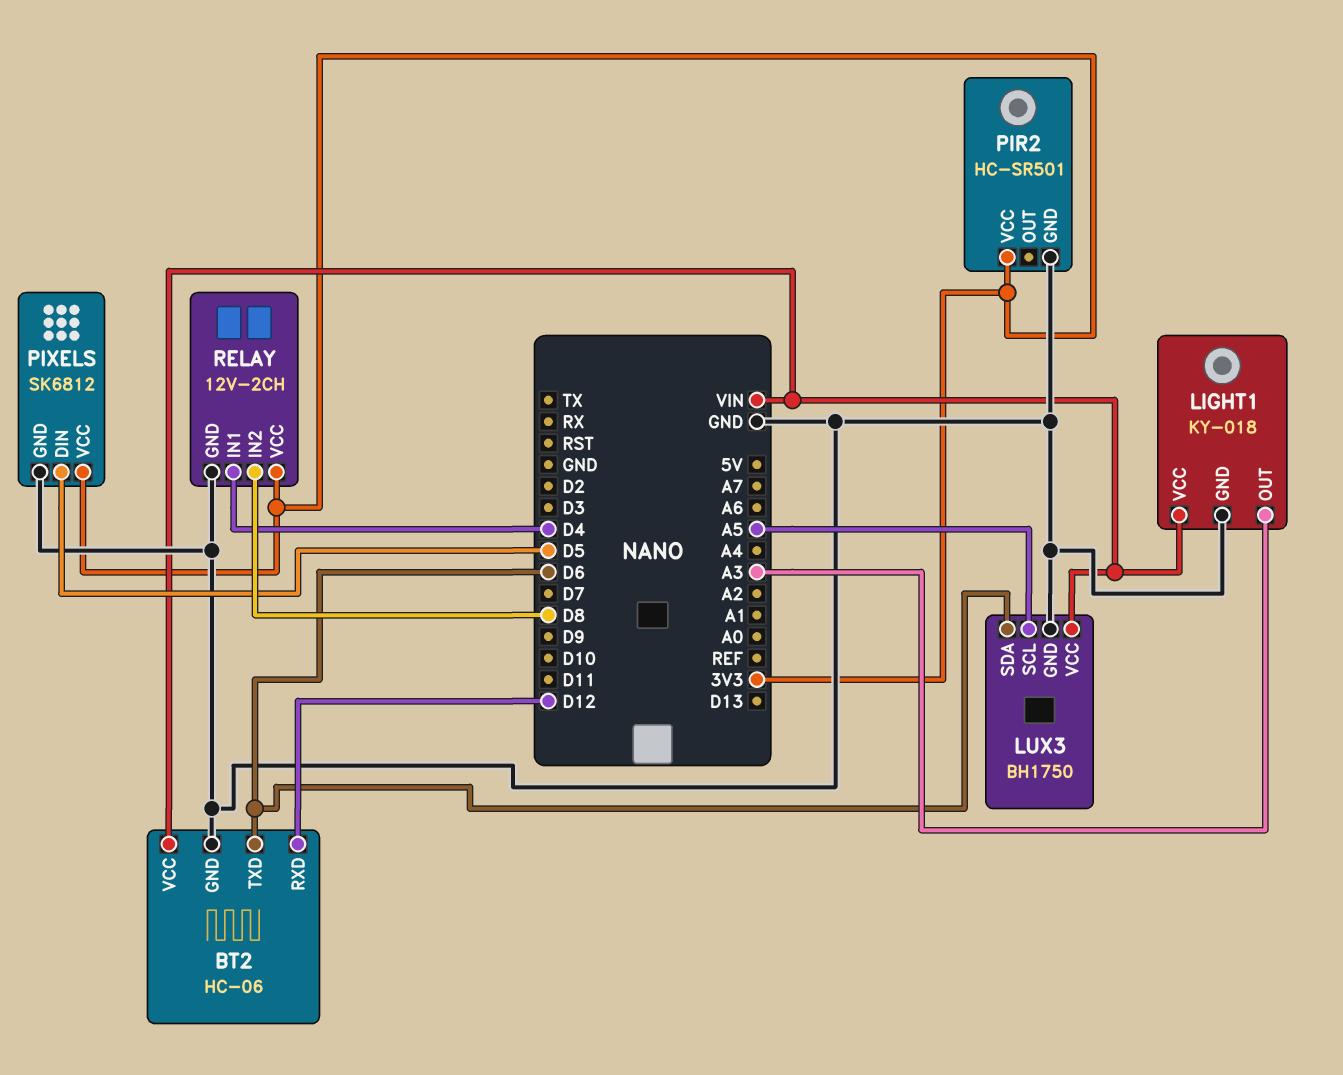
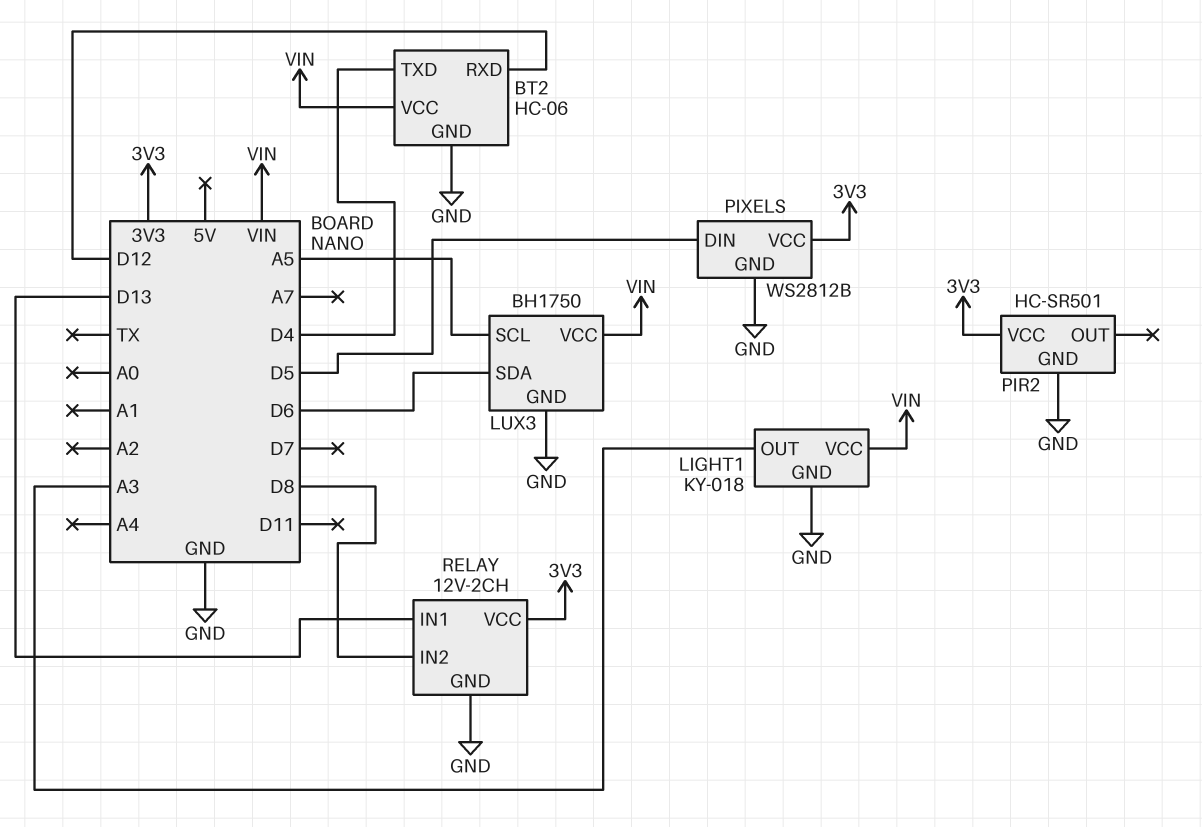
BT2 pin TXD: D6 -> D4
PIXELS: SK6812 -> WS2812B
RELAY pin IN1: D4 -> D13

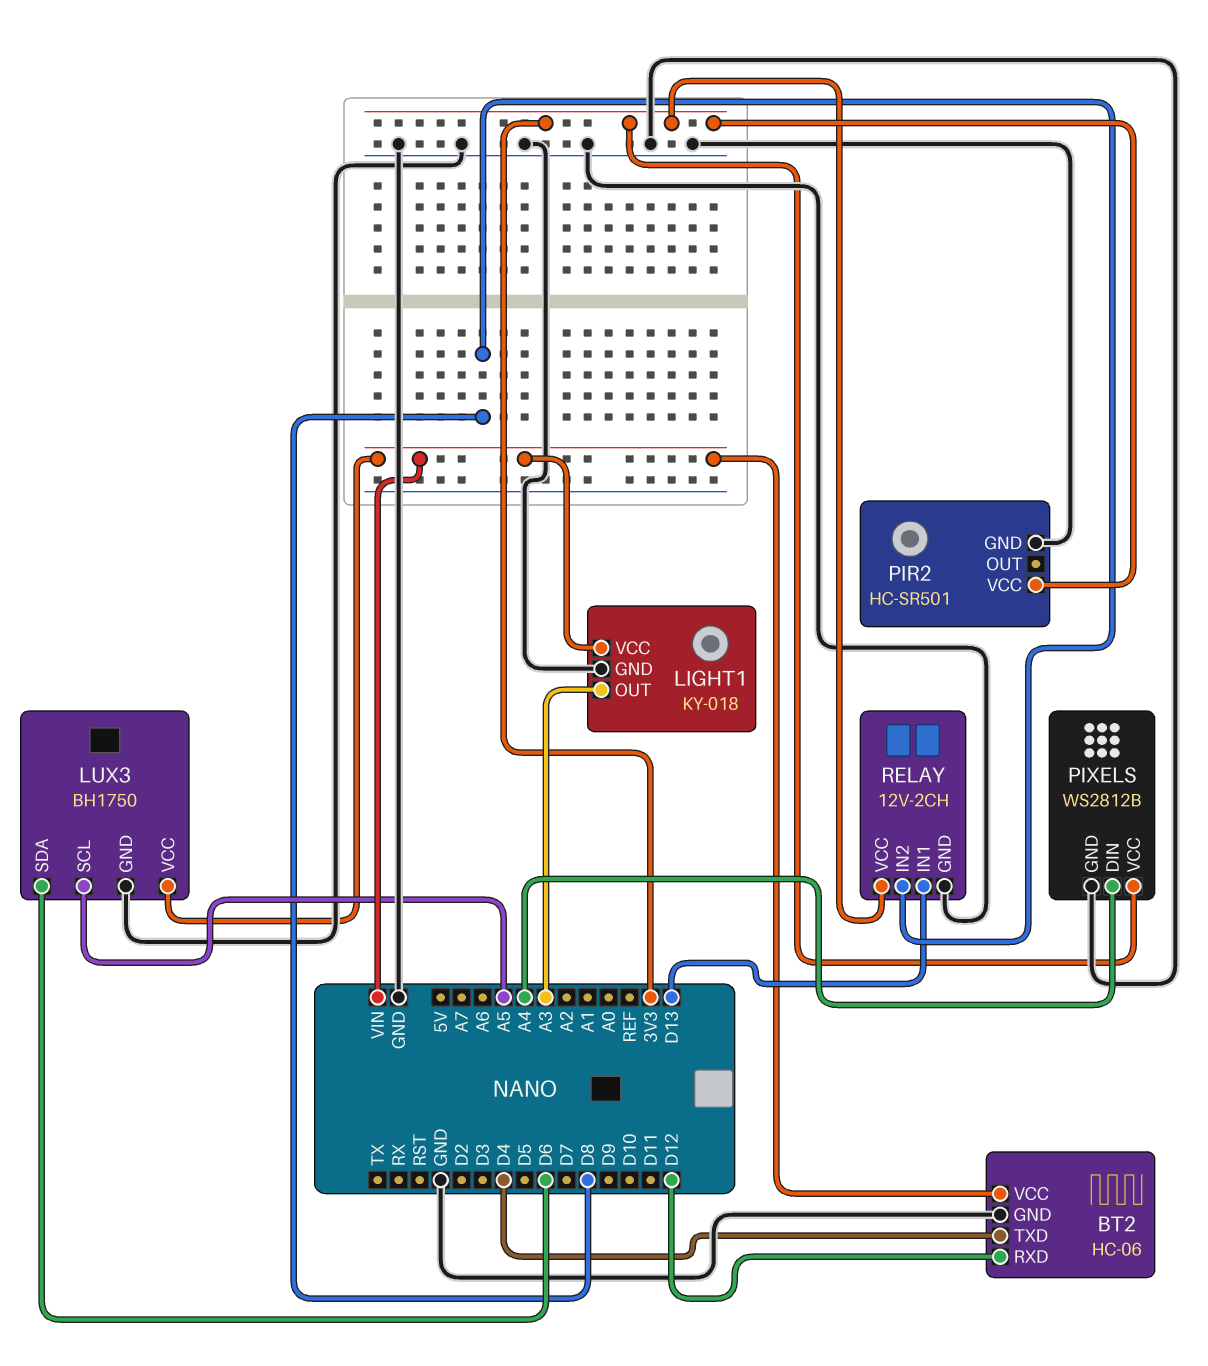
PIXELS pin DIN: D5 -> A4

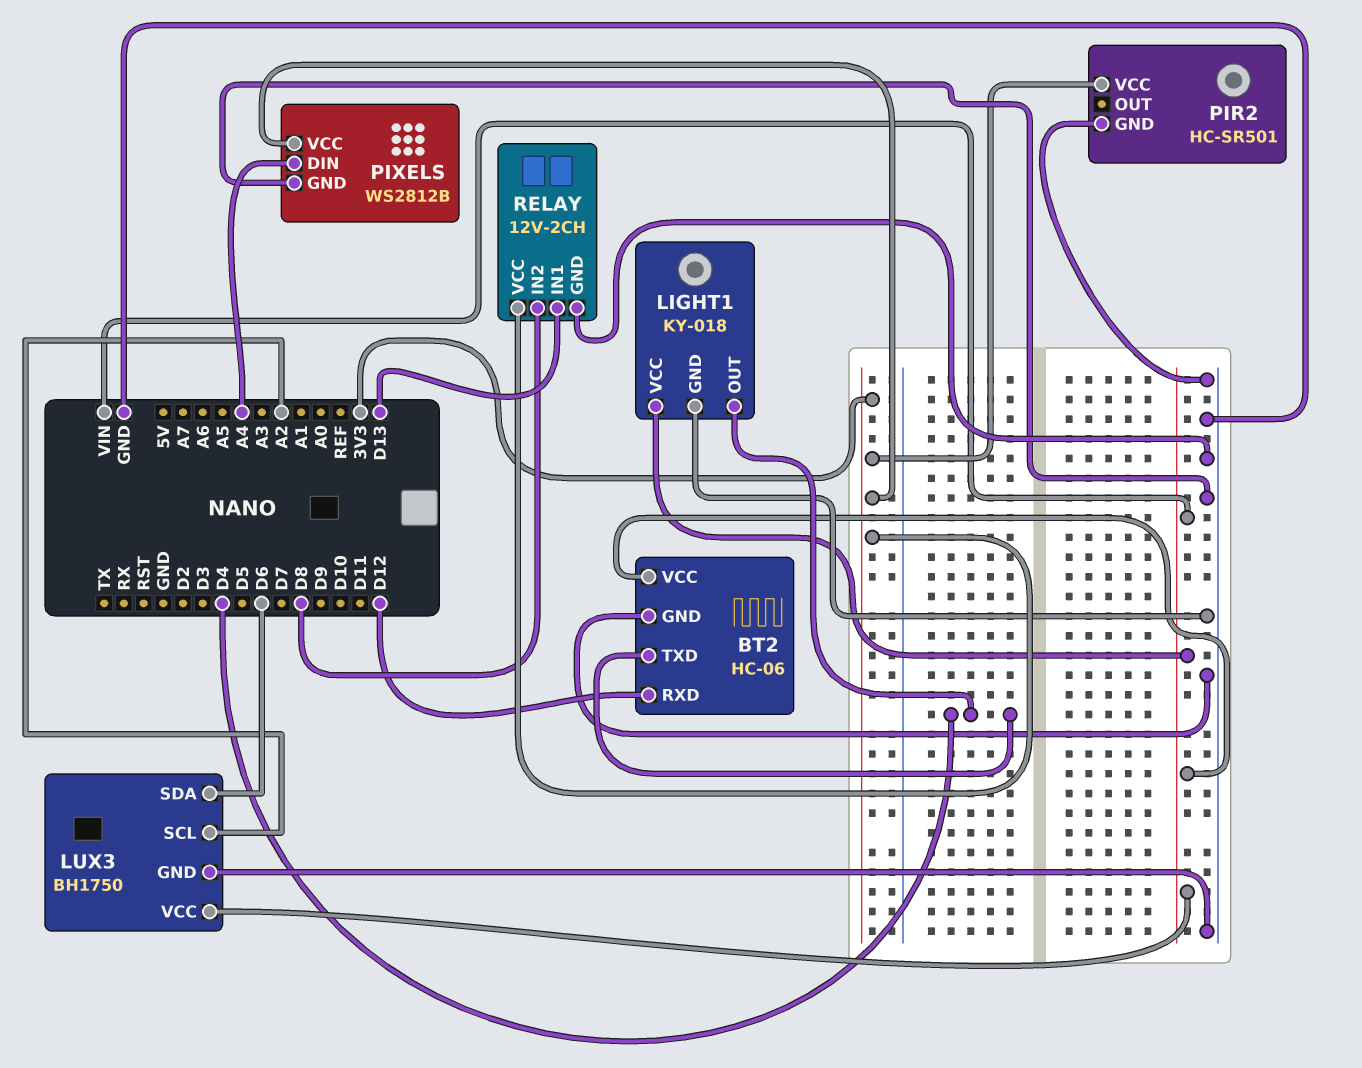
LIGHT1 pin OUT: A3 -> D4
LUX3 pin SCL: A5 -> A2

